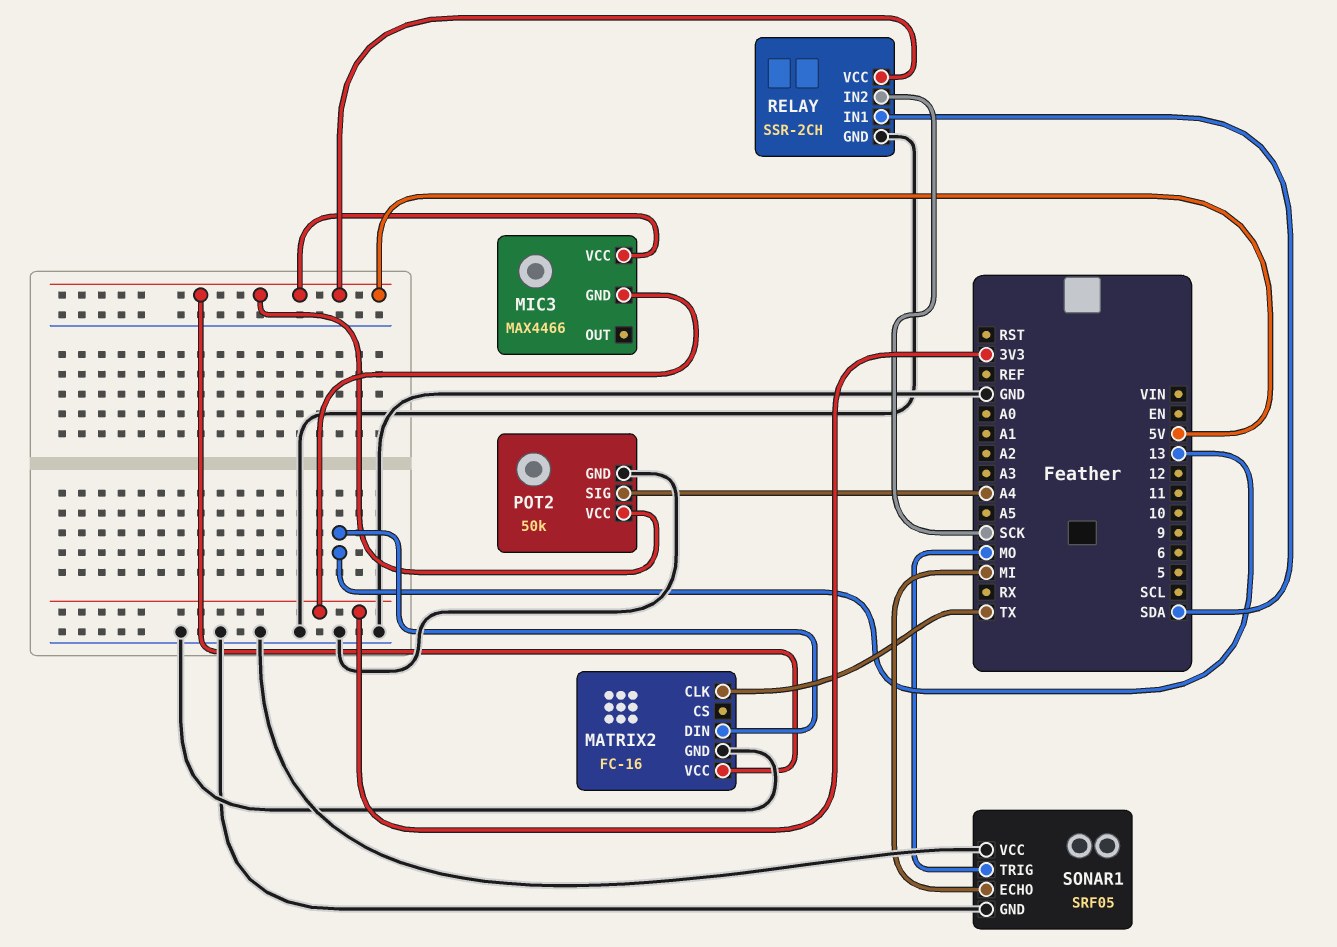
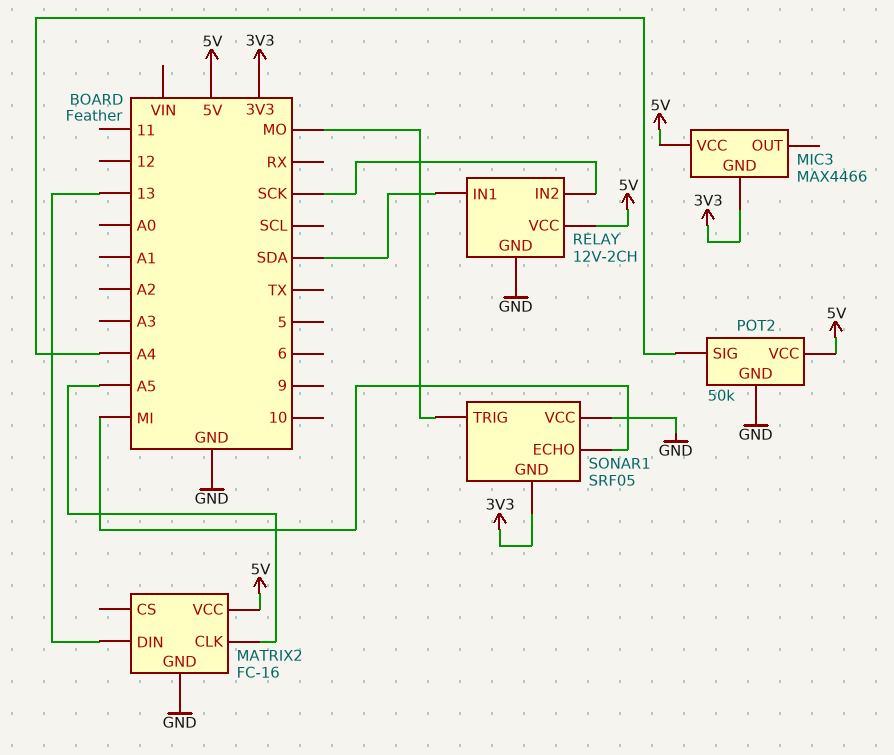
MATRIX2 pin CLK: TX -> A5
RELAY: SSR-2CH -> 12V-2CH
SONAR1 pin GND: GND -> 3V3

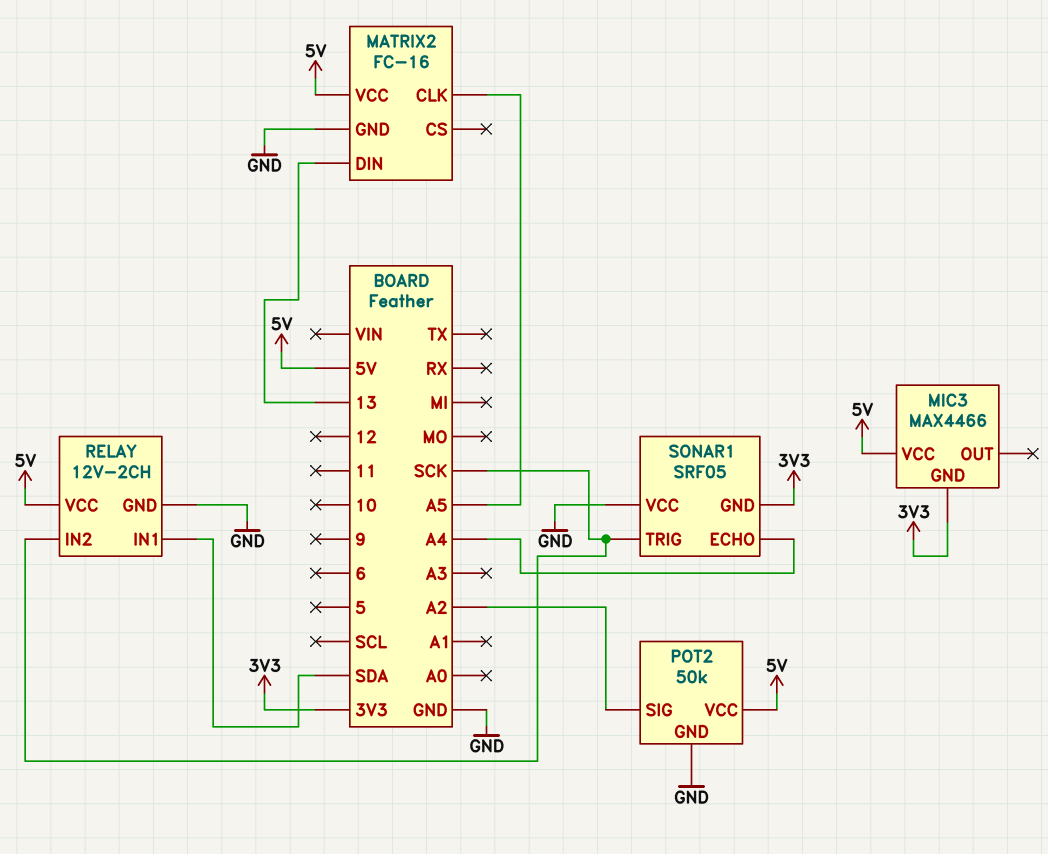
POT2 pin SIG: A4 -> A2
SONAR1 pin ECHO: MI -> A4
SONAR1 pin TRIG: MO -> SCK

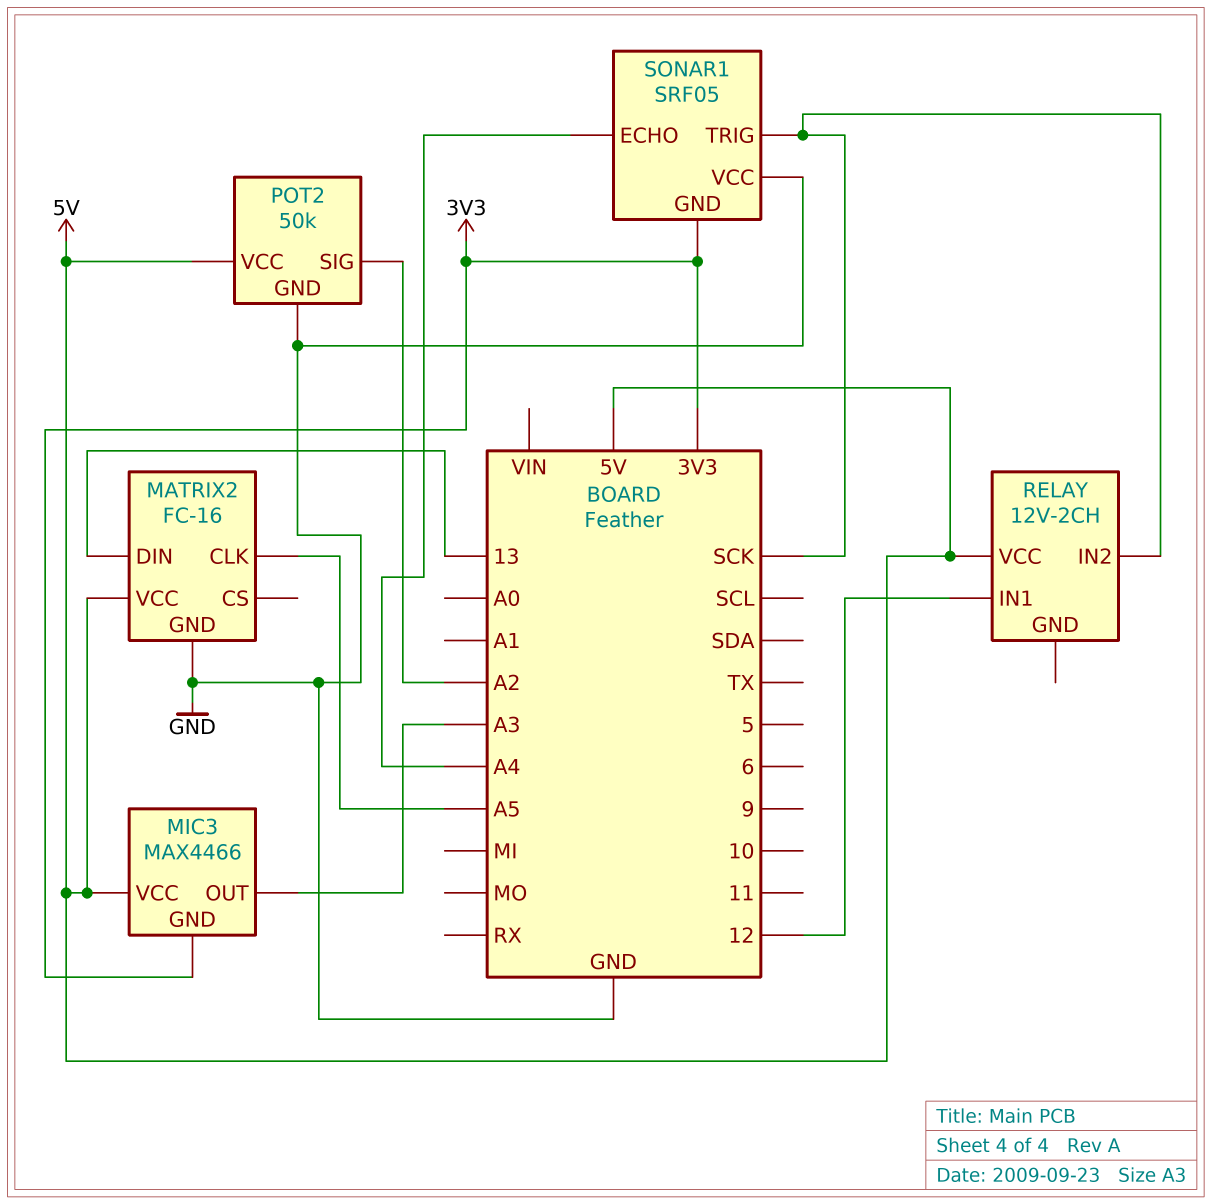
MIC3 pin OUT: none -> A3
RELAY pin GND: GND -> none
RELAY pin IN1: SDA -> 12

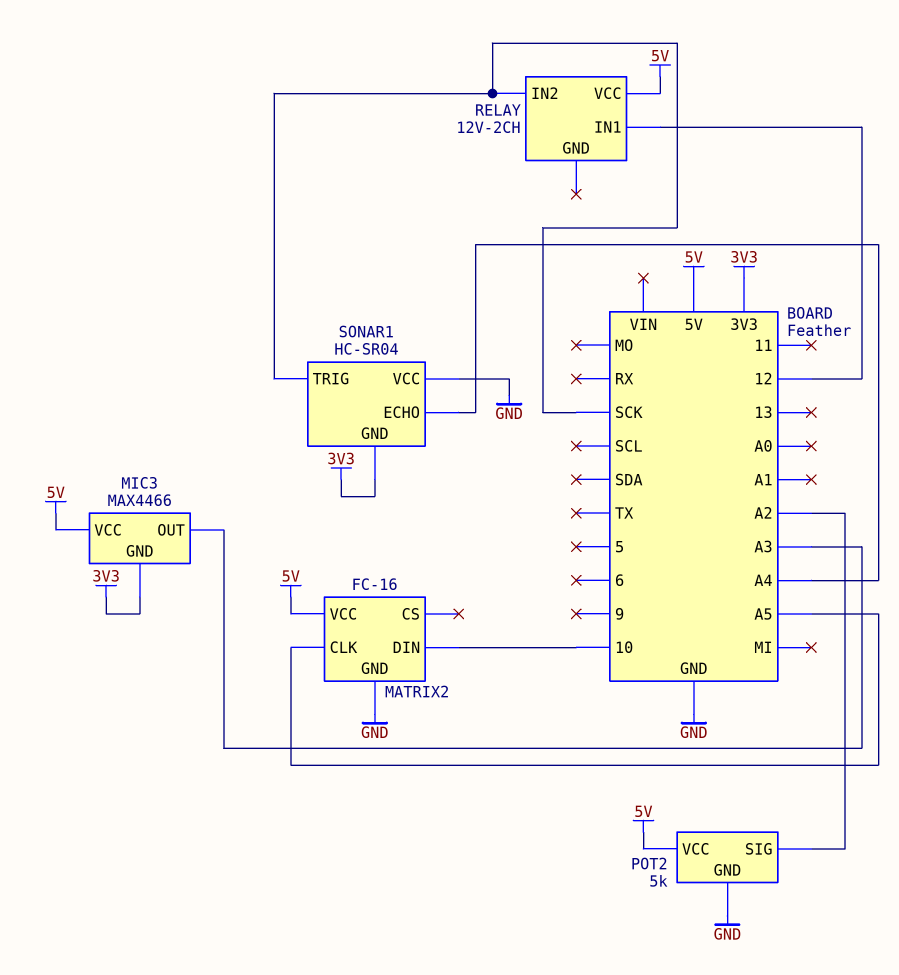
MATRIX2 pin DIN: 13 -> 10
POT2: 50k -> 5k
SONAR1: SRF05 -> HC-SR04

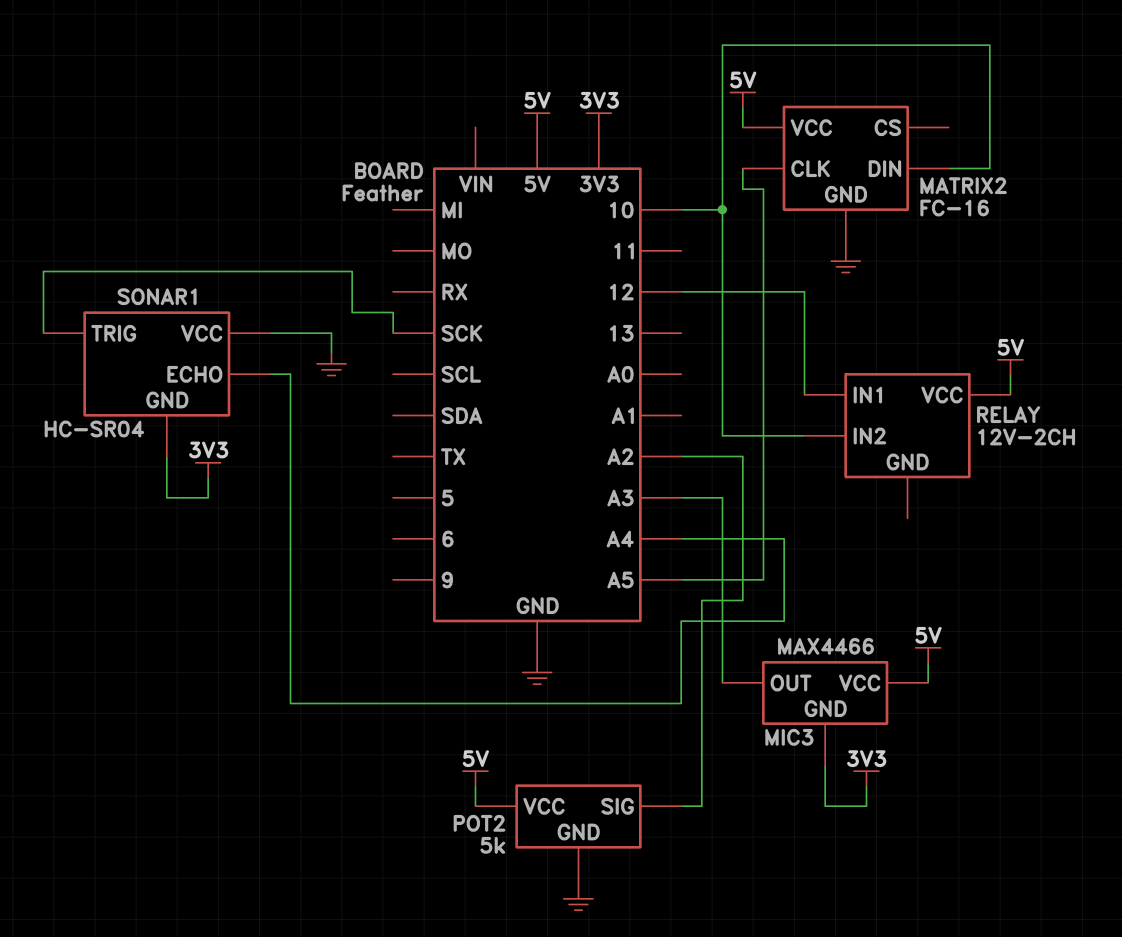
RELAY pin IN2: SCK -> 10

